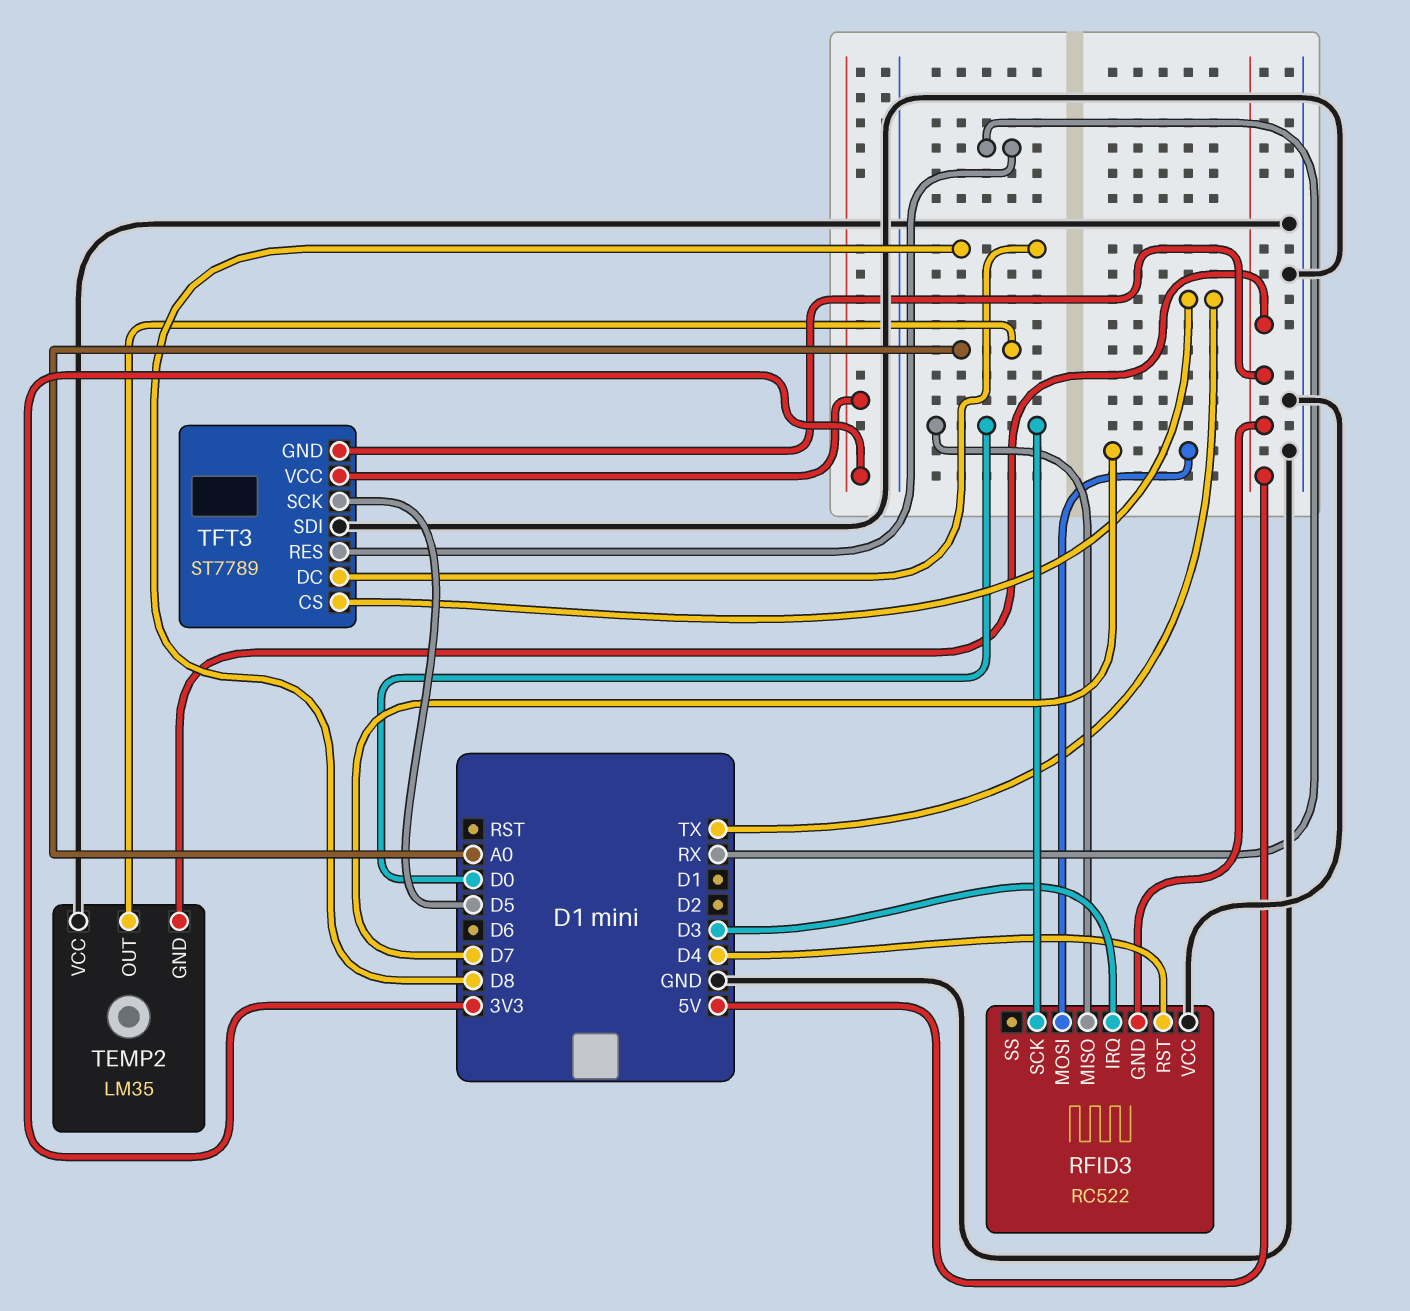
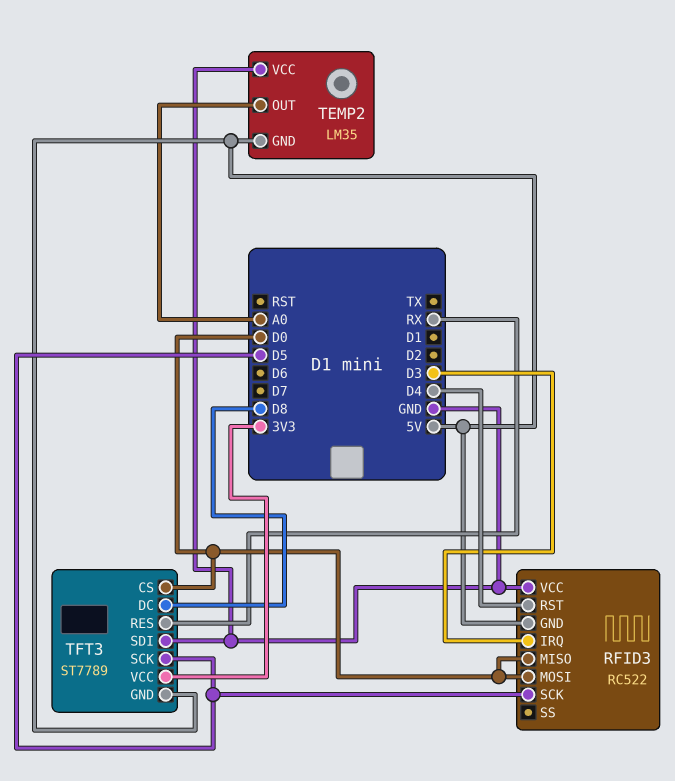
RFID3 pin MOSI: D7 -> D0
RFID3 pin SCK: D0 -> D5
TFT3 pin CS: TX -> D0

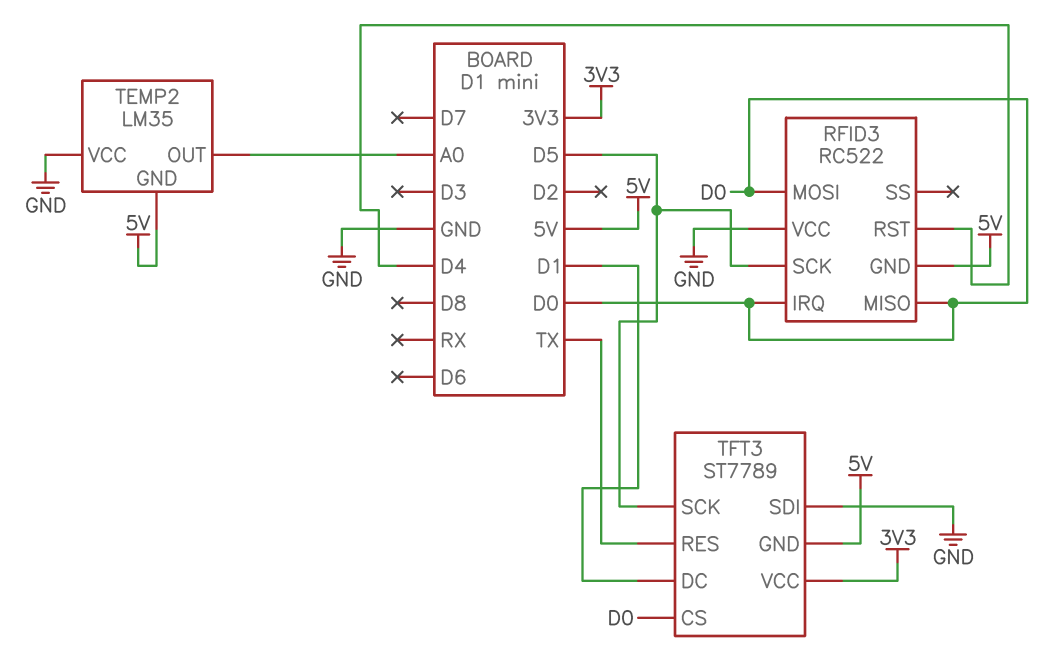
RFID3 pin IRQ: D3 -> D0
TFT3 pin DC: D8 -> D1
TFT3 pin RES: RX -> TX

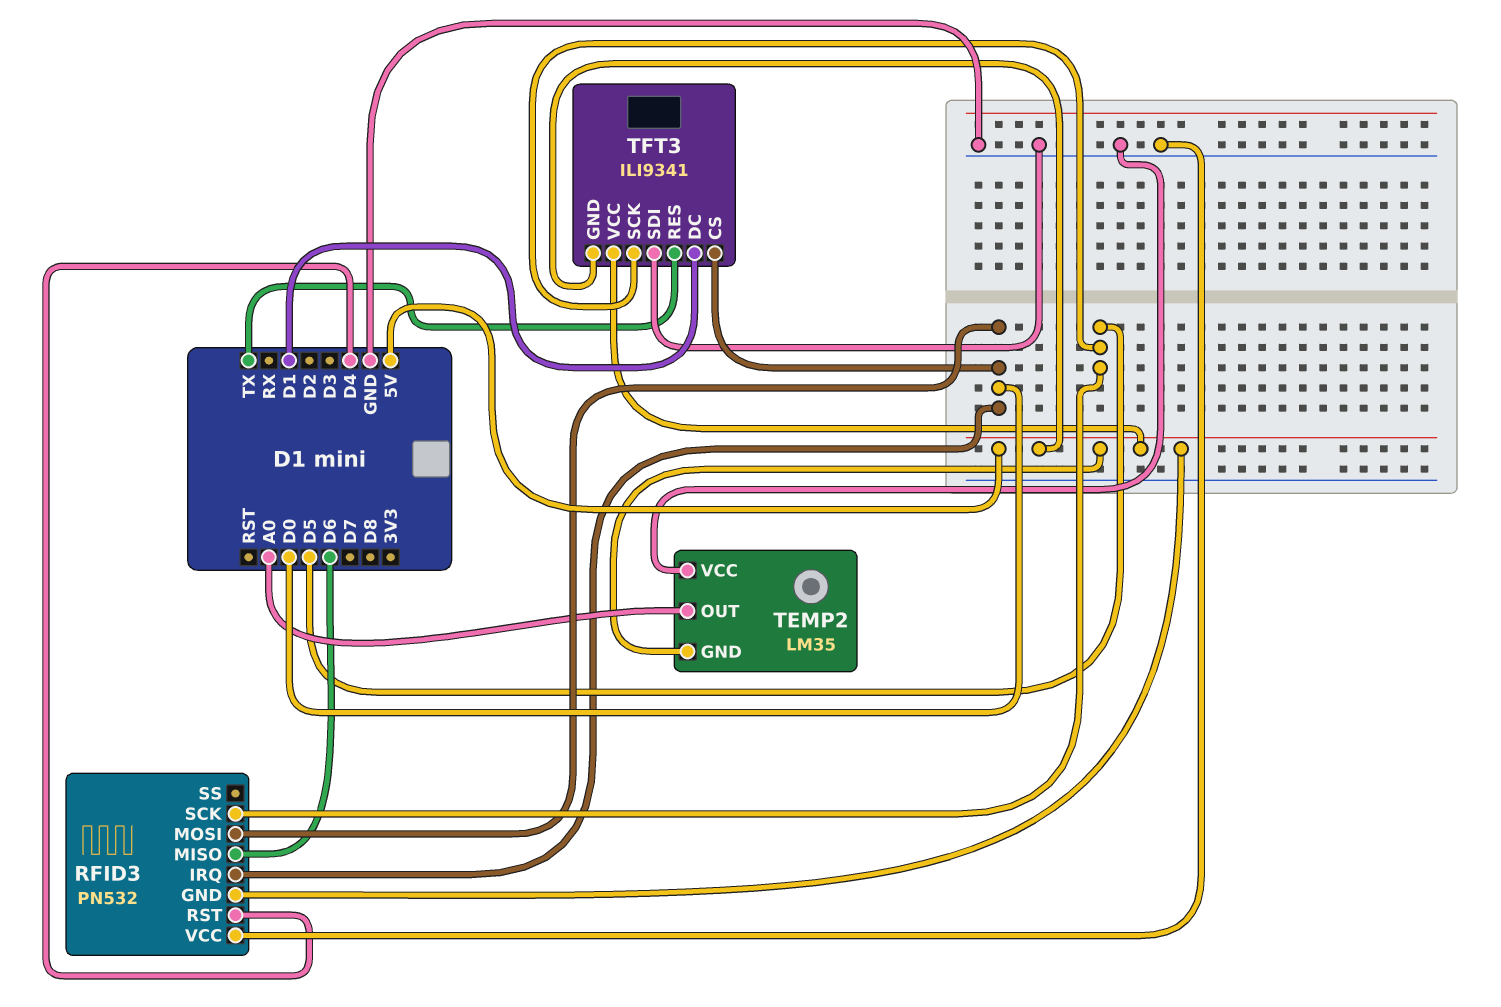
RFID3: RC522 -> PN532
RFID3 pin MISO: D0 -> D6
TFT3: ST7789 -> ILI9341
TFT3 pin VCC: 3V3 -> 5V

